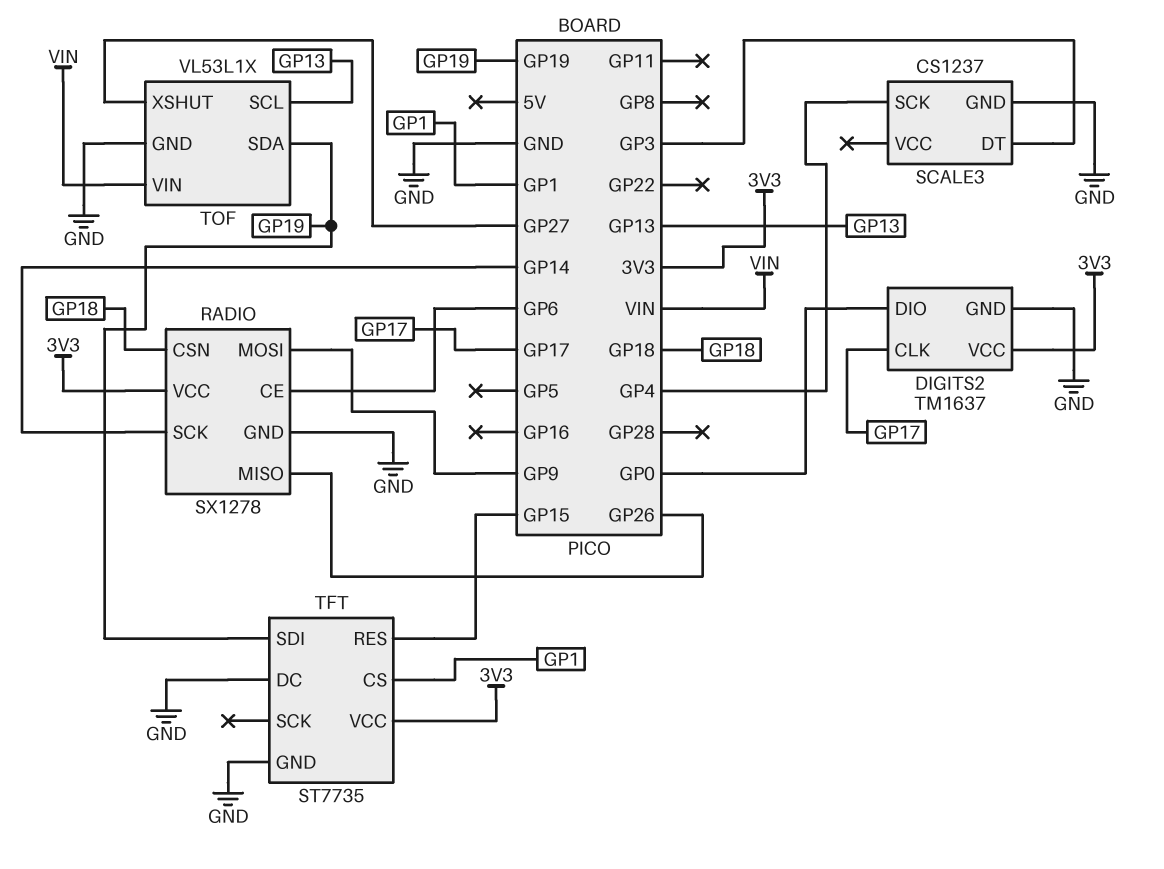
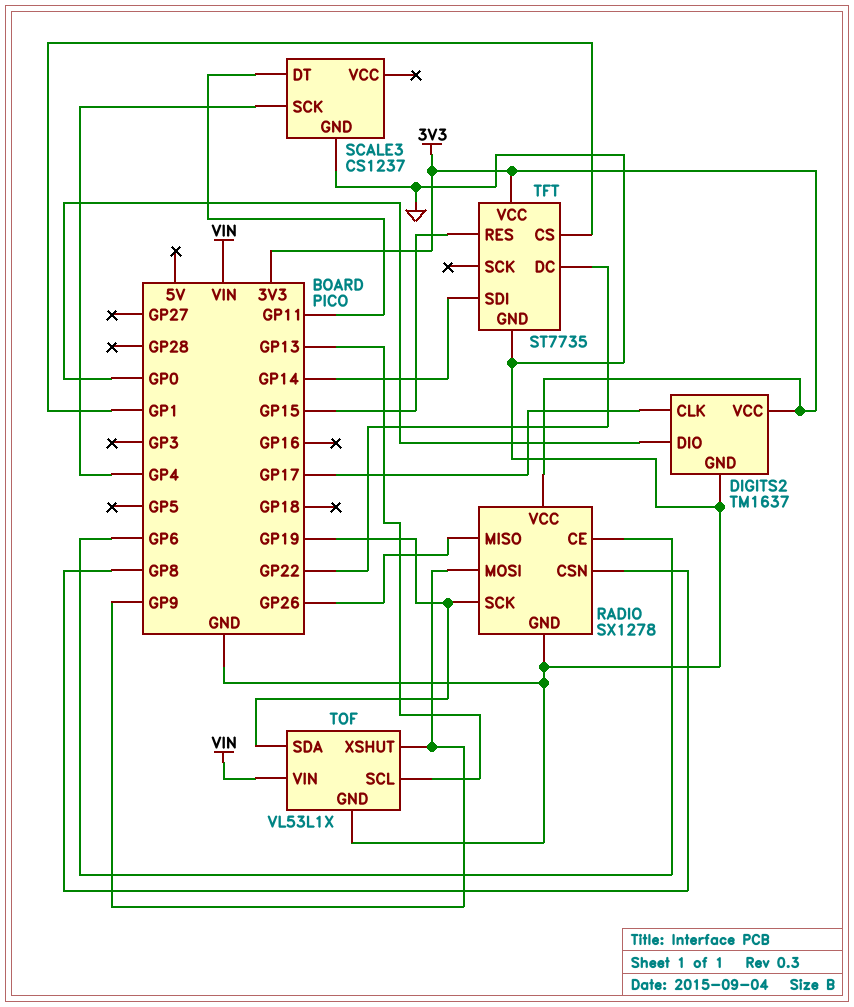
RADIO pin CSN: GP18 -> GP8
RADIO pin SCK: GP14 -> GP19
SCALE3 pin DT: GP3 -> GP11
TFT pin DC: GND -> GP22
TFT pin SDI: GP19 -> GP14
TOF pin XSHUT: GP27 -> GP9

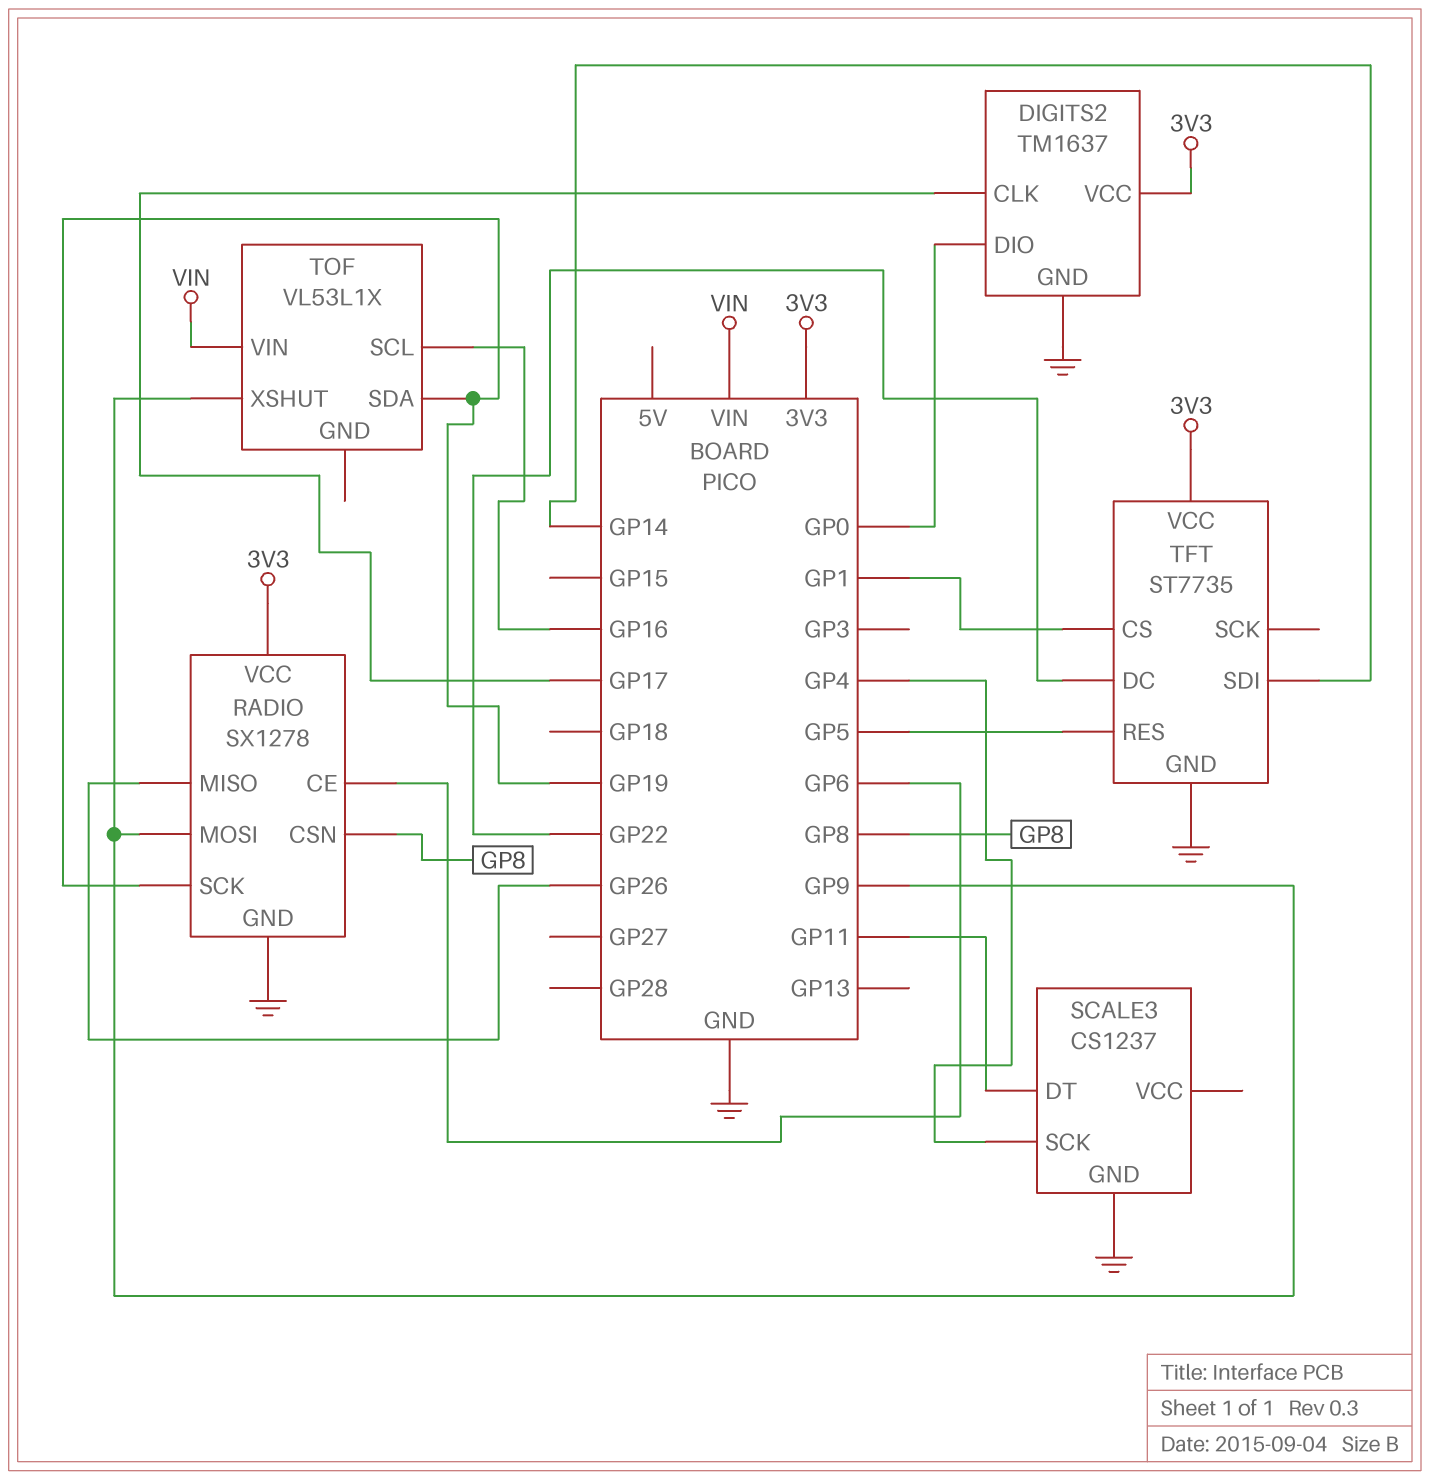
TFT pin RES: GP15 -> GP5
TOF pin GND: GND -> none
TOF pin SCL: GP13 -> GP16

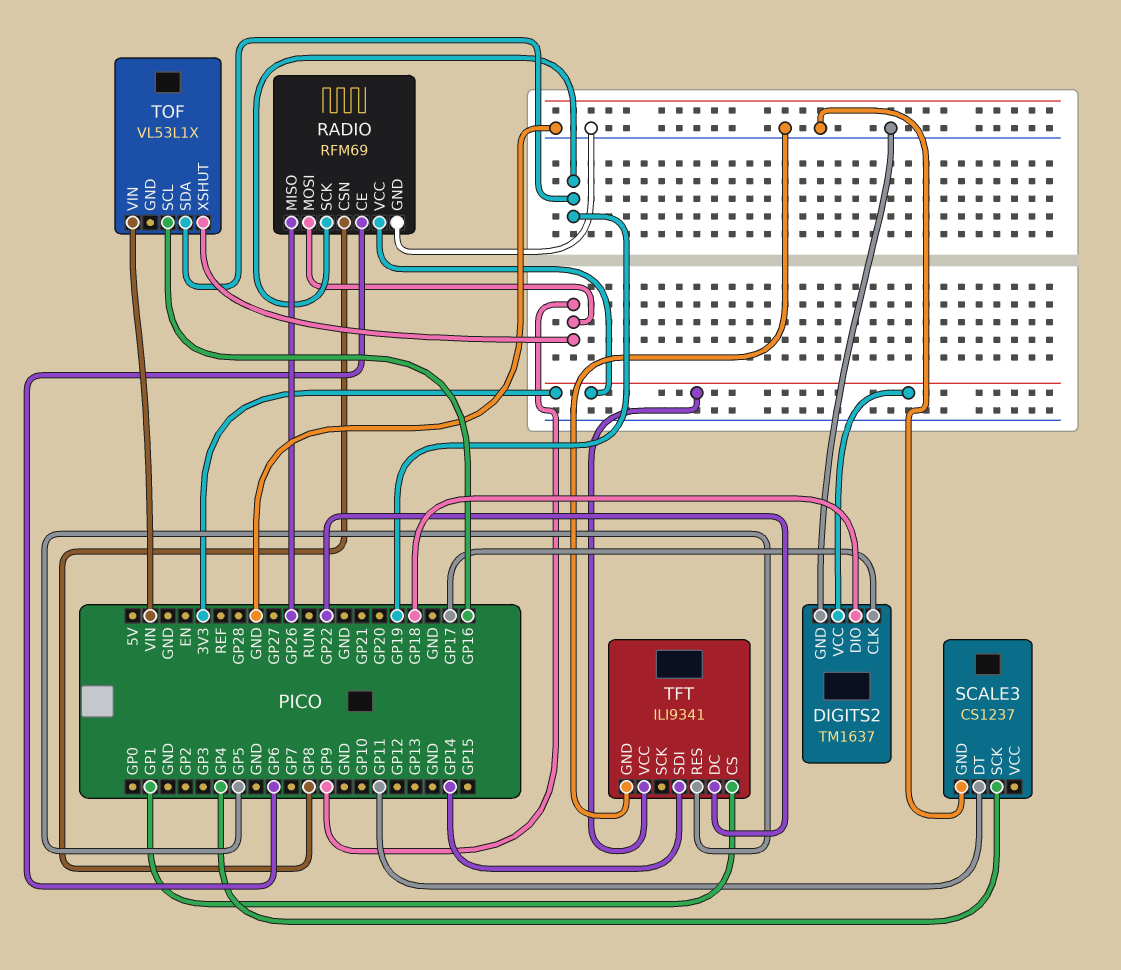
DIGITS2 pin DIO: GP0 -> GP18
RADIO: SX1278 -> RFM69
TFT: ST7735 -> ILI9341

